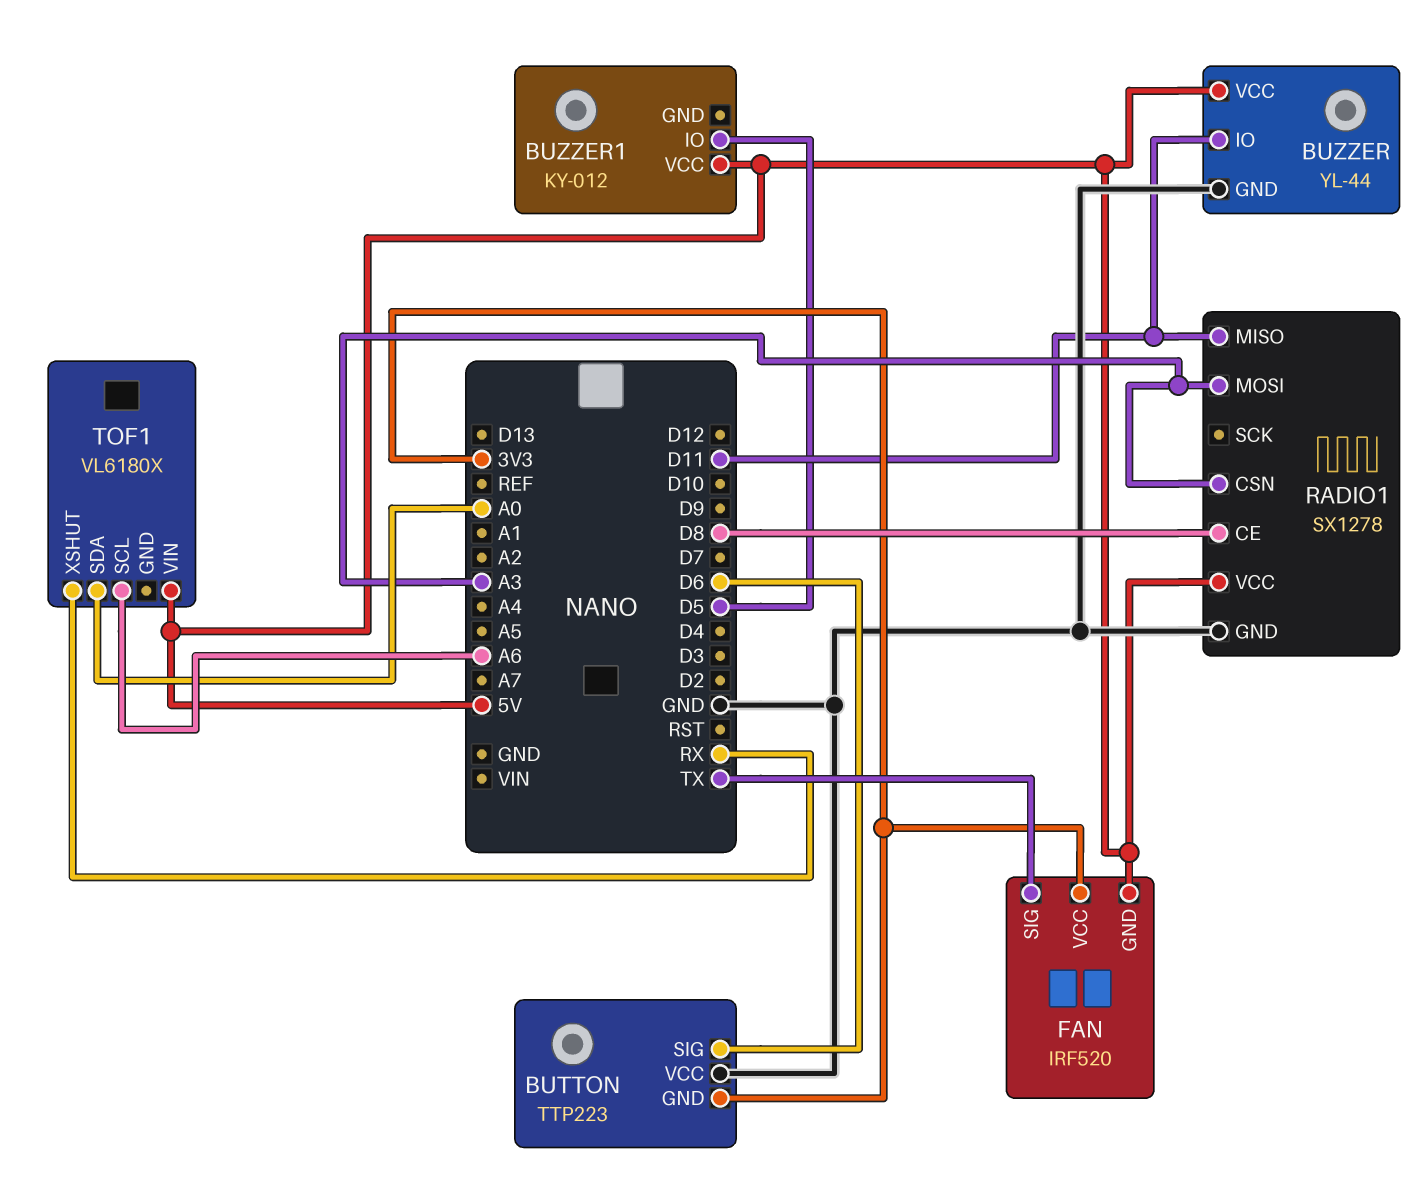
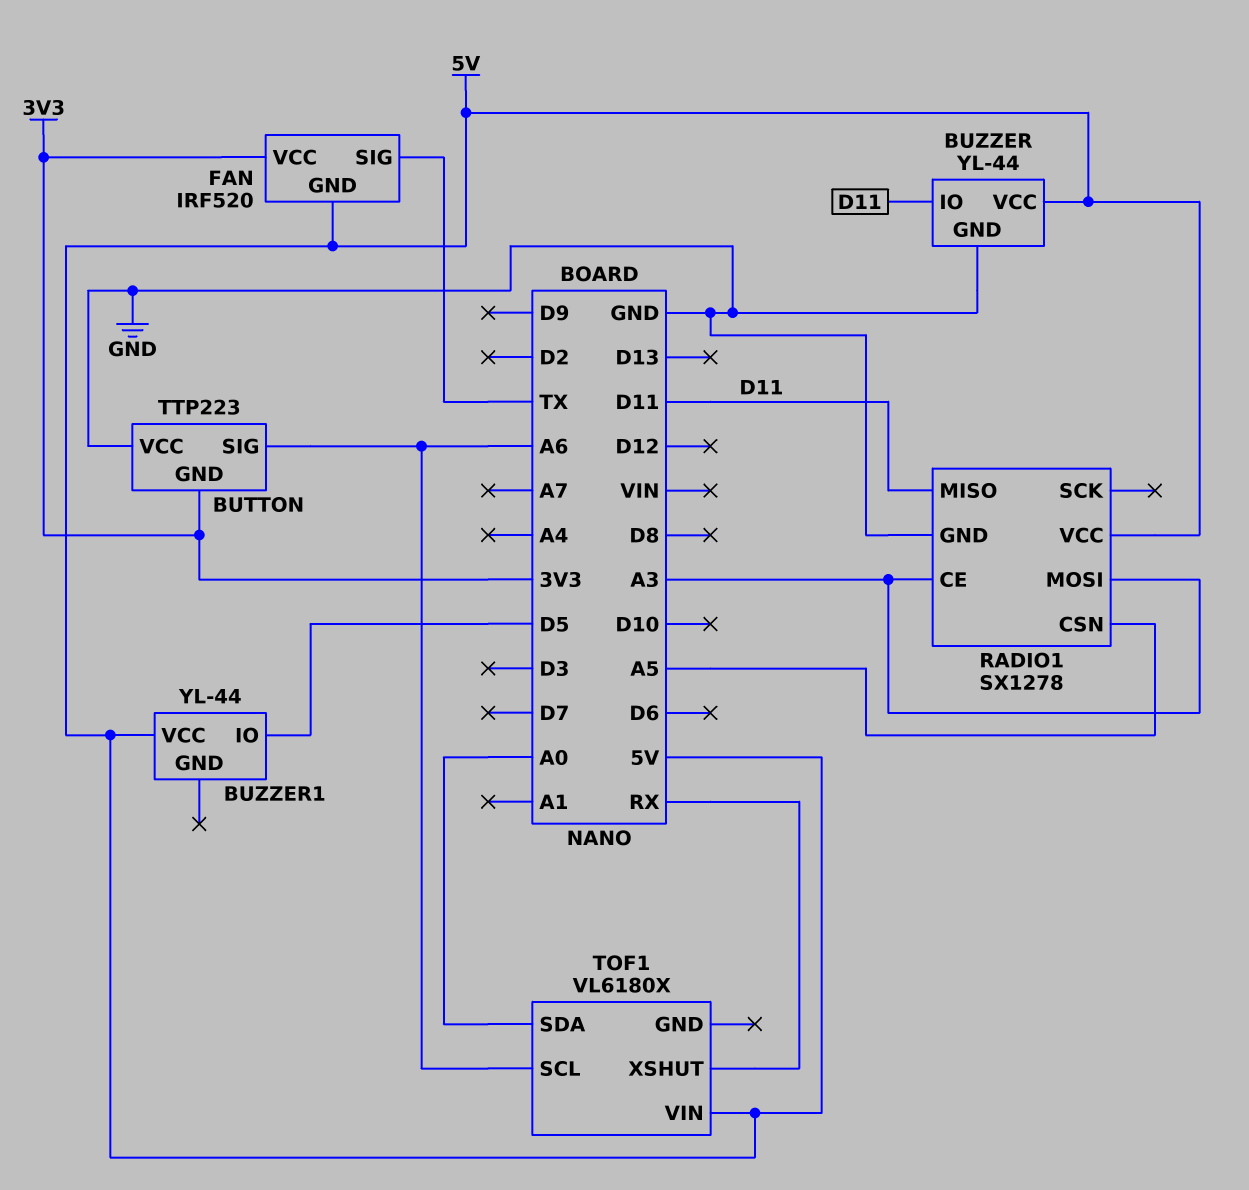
BUTTON pin SIG: D6 -> A6
BUZZER1: KY-012 -> YL-44
RADIO1 pin CE: D8 -> A3
RADIO1 pin CSN: A3 -> A5

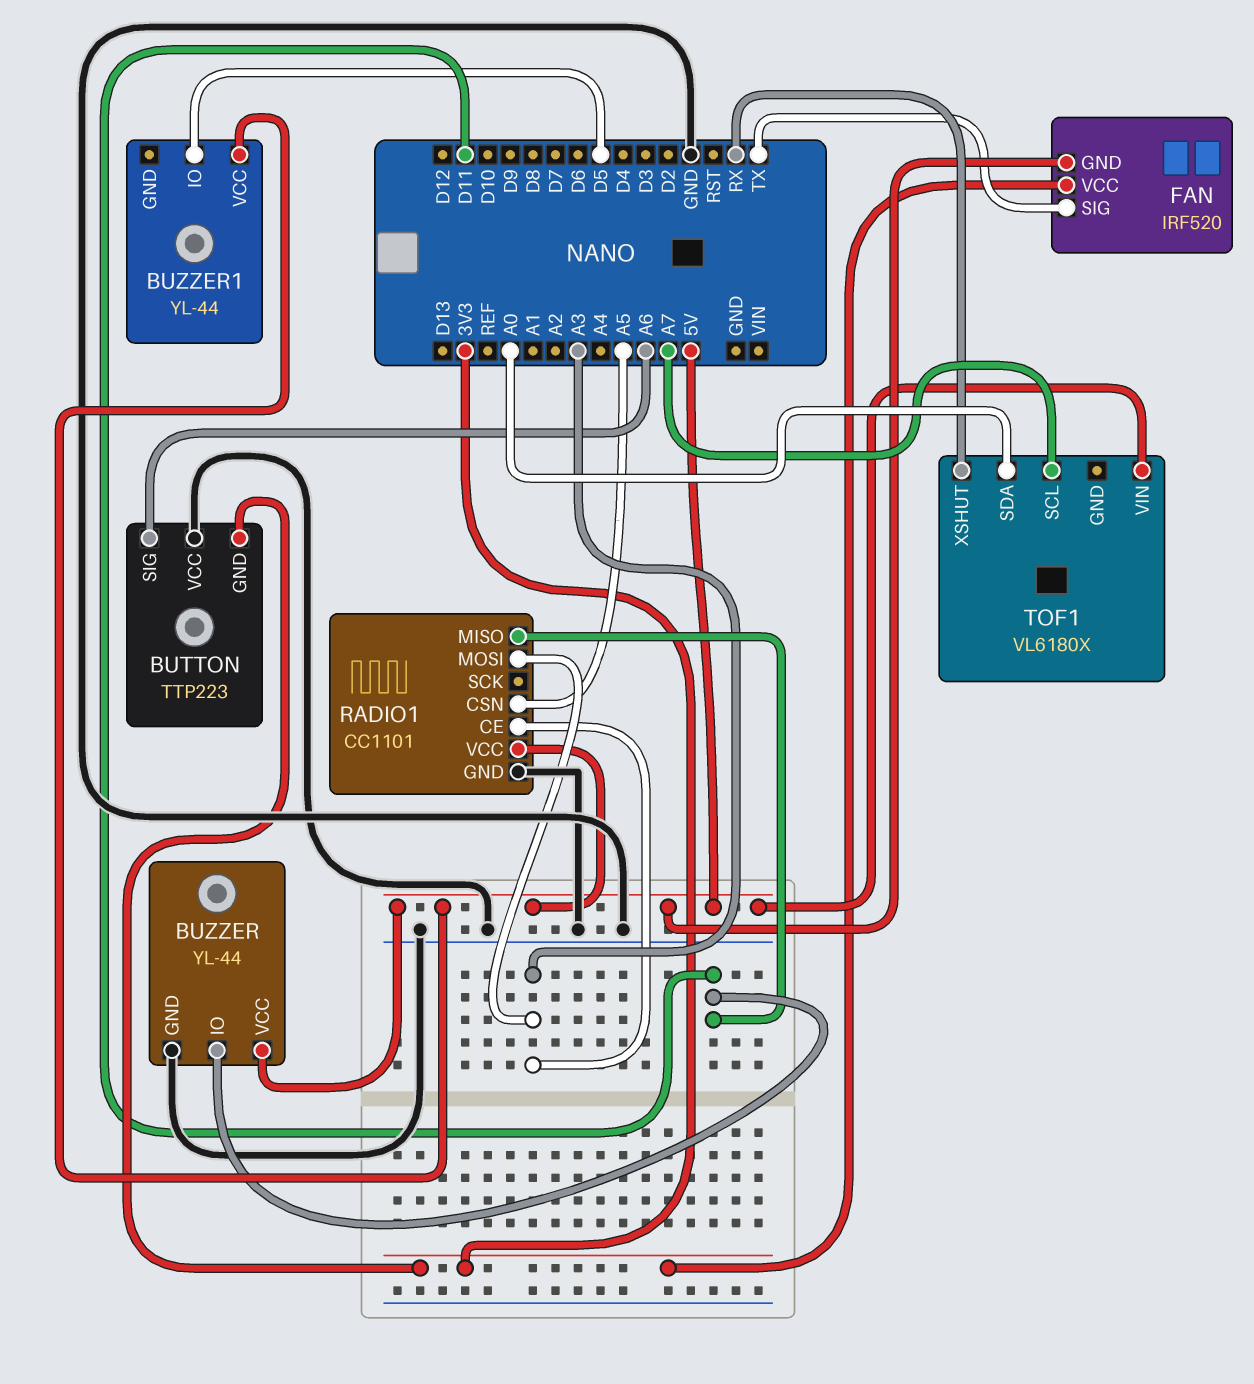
RADIO1: SX1278 -> CC1101
TOF1 pin SCL: A6 -> A7

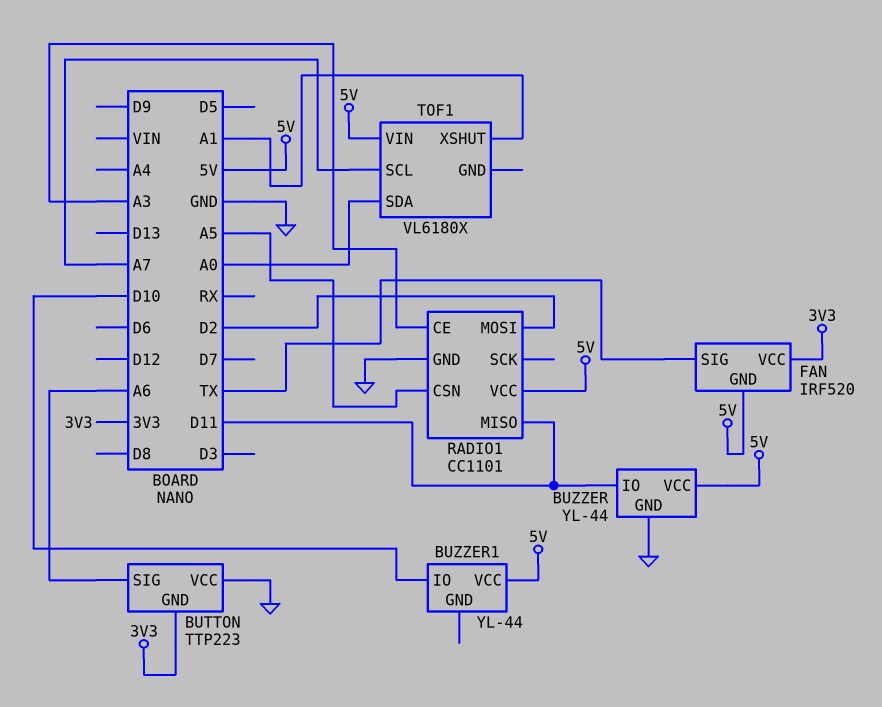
BUZZER1 pin IO: D5 -> D10
RADIO1 pin MOSI: A3 -> D2
TOF1 pin XSHUT: RX -> A1

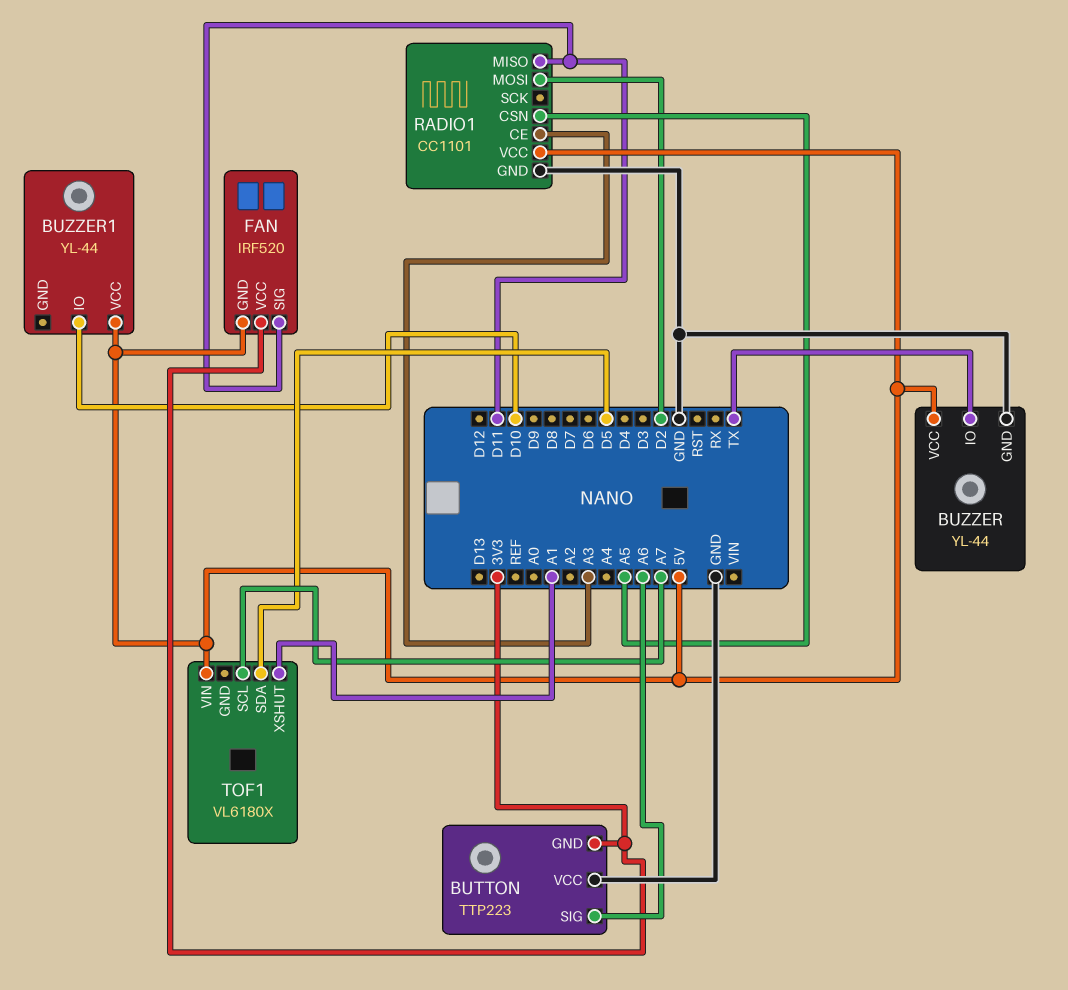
BUZZER pin IO: D11 -> TX
FAN pin SIG: TX -> D11
TOF1 pin SDA: A0 -> D5

